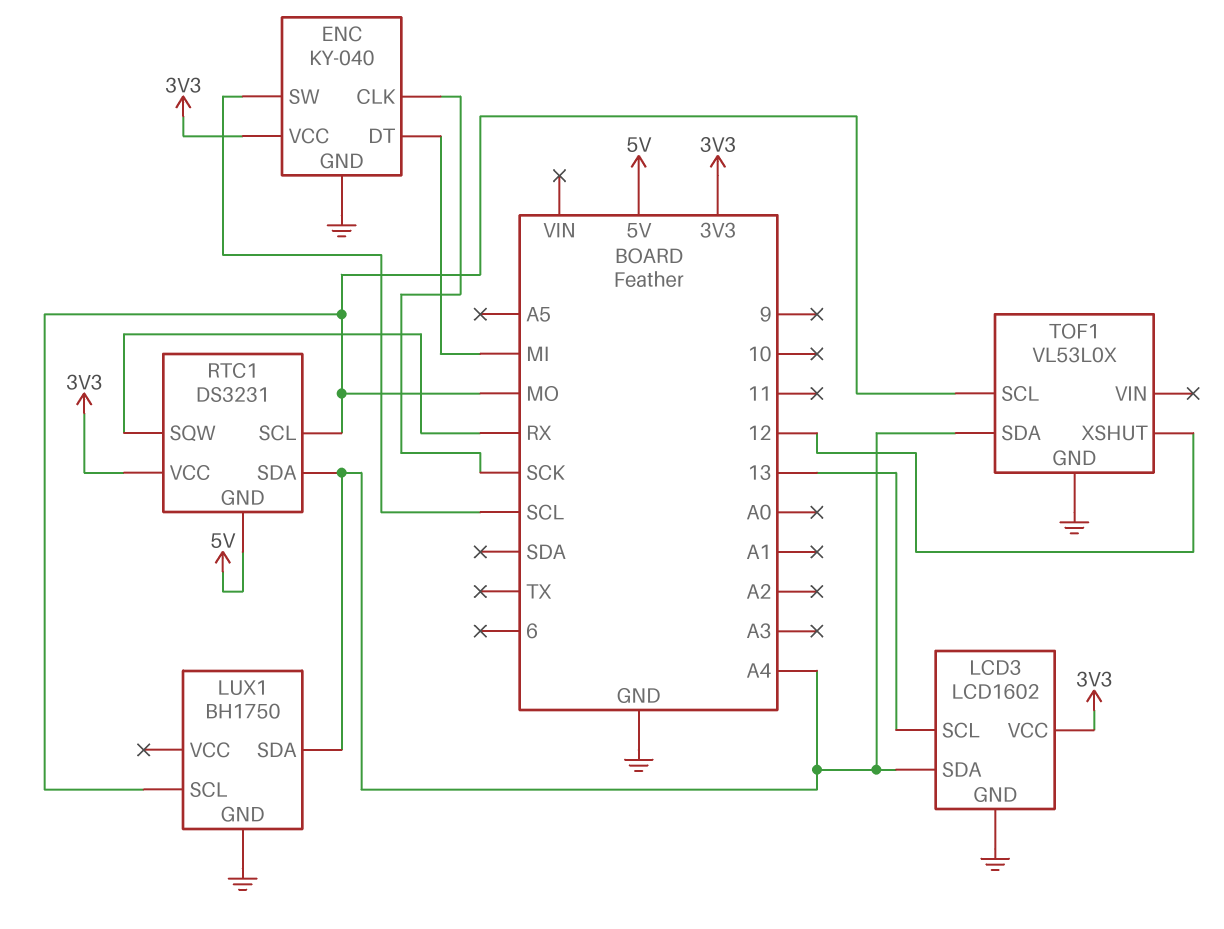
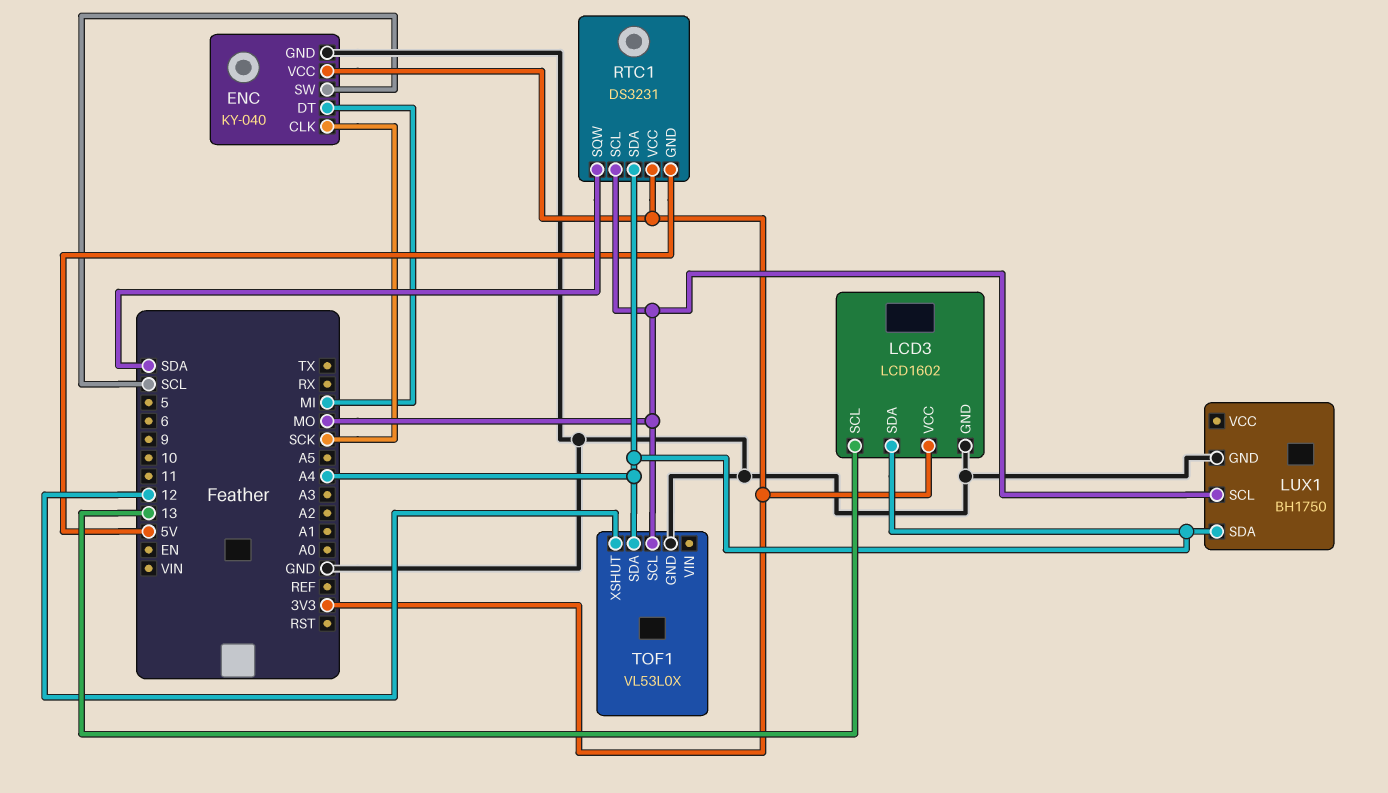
RTC1 pin SQW: RX -> SDA

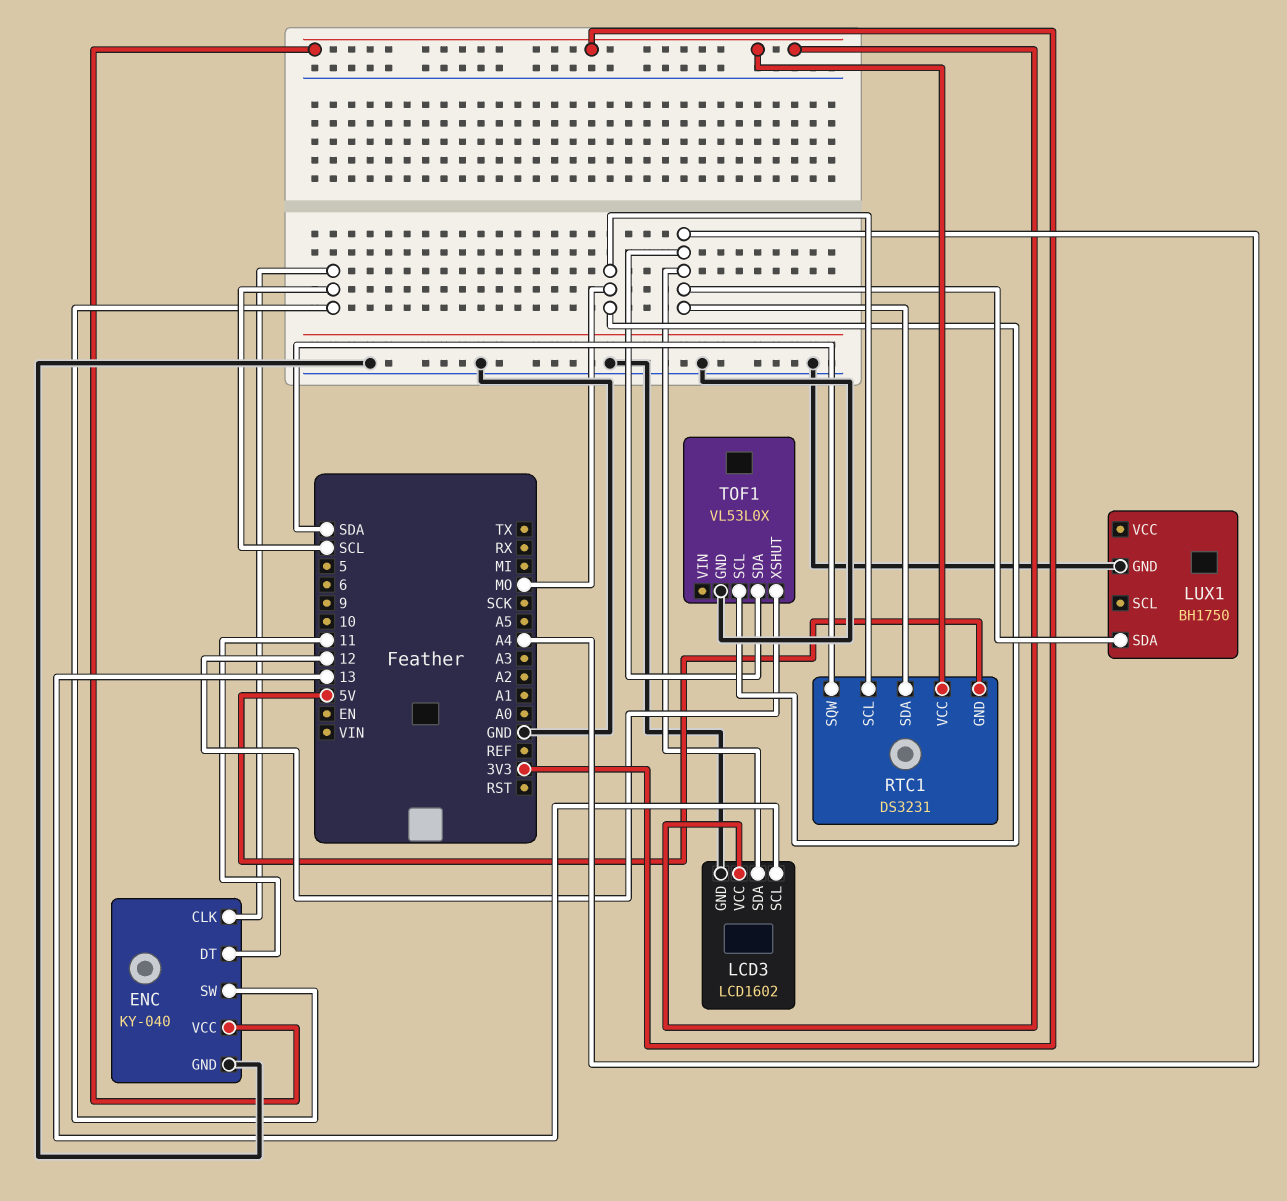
ENC pin CLK: SCK -> SCL
ENC pin DT: MI -> 11
LUX1 pin SCL: MO -> none

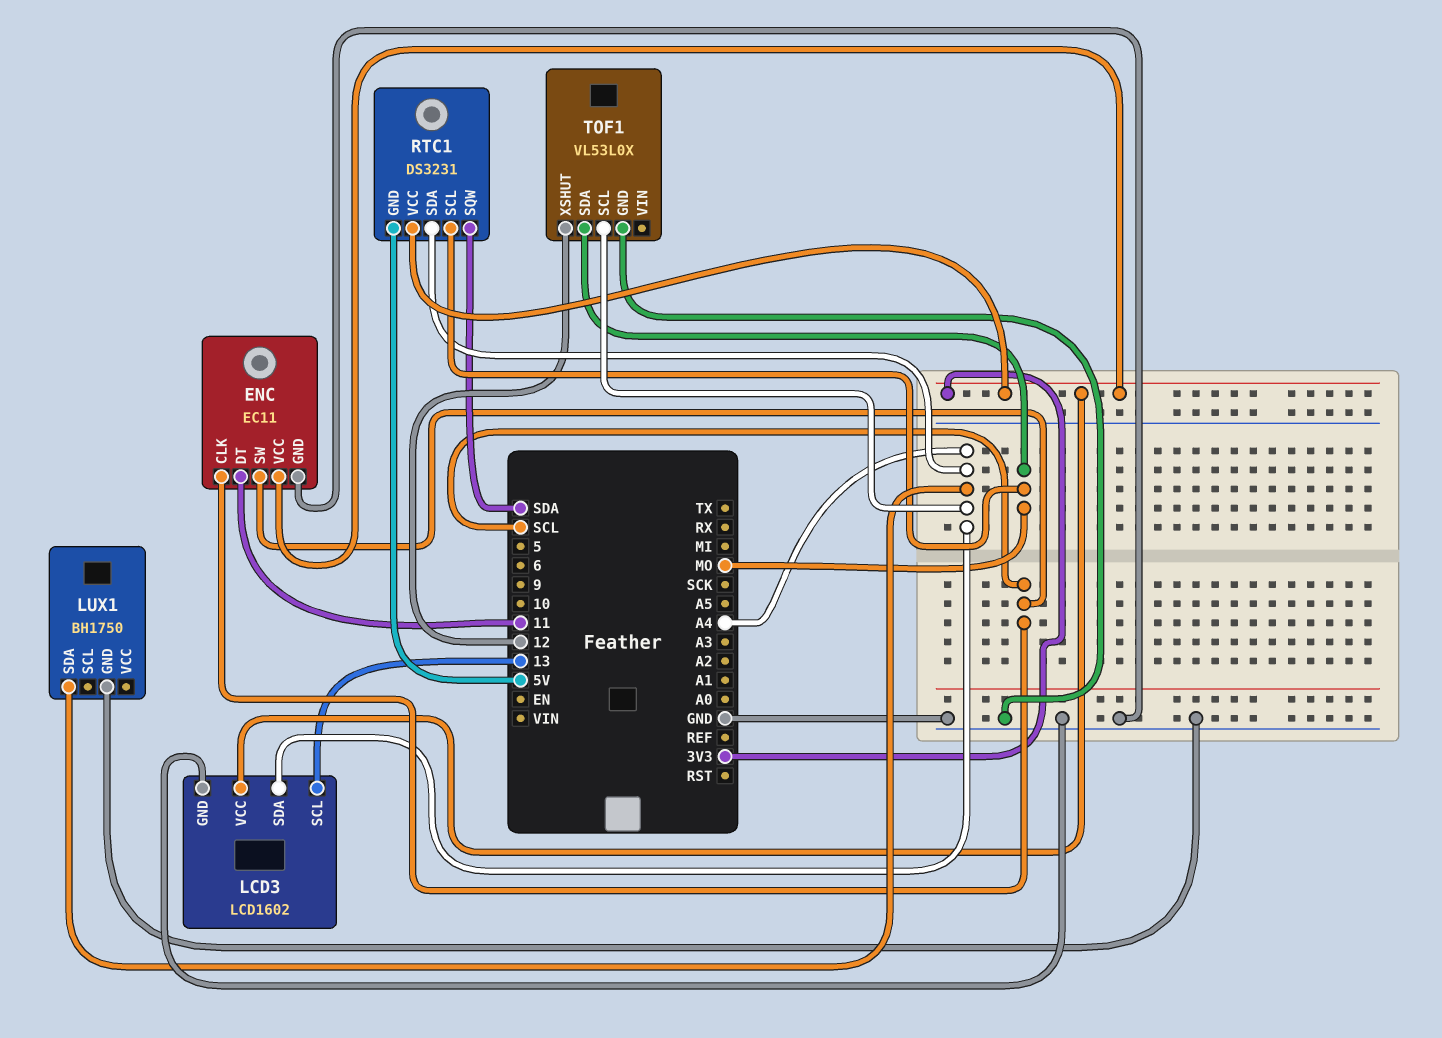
ENC: KY-040 -> EC11
TOF1 pin SCL: MO -> A4
TOF1 pin SDA: A4 -> MO

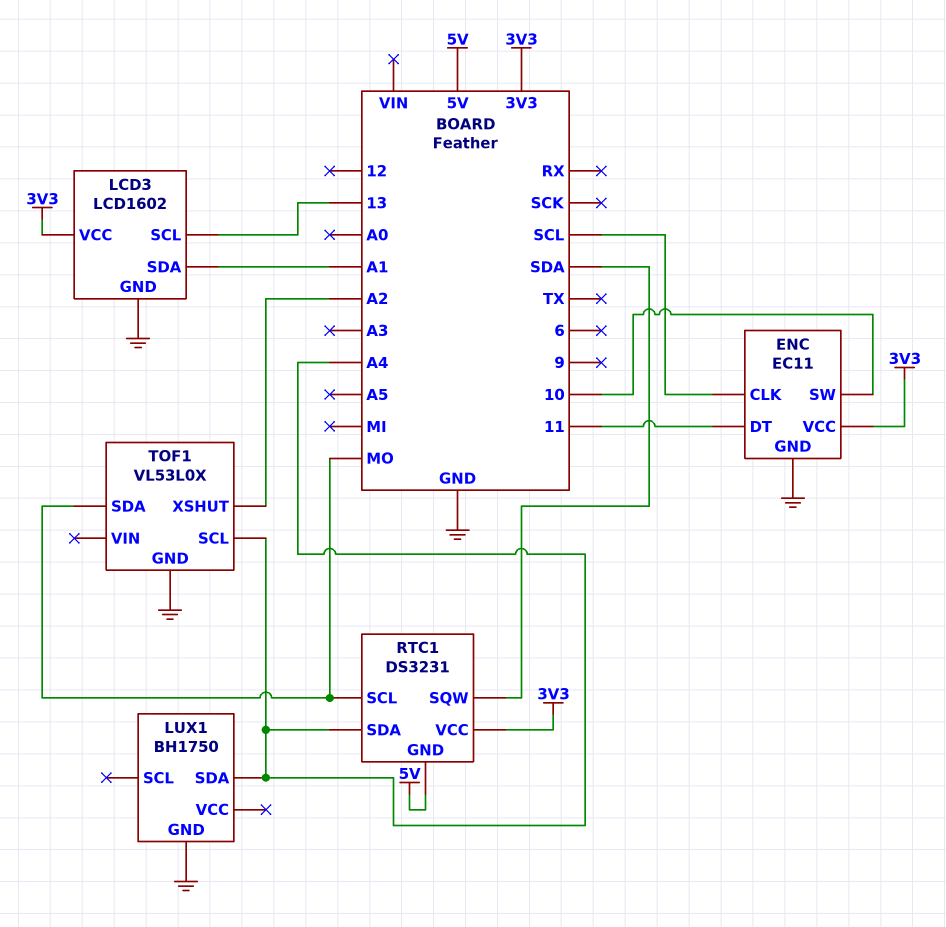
ENC pin SW: SCL -> 10
LCD3 pin SDA: A4 -> A1
TOF1 pin XSHUT: 12 -> A2

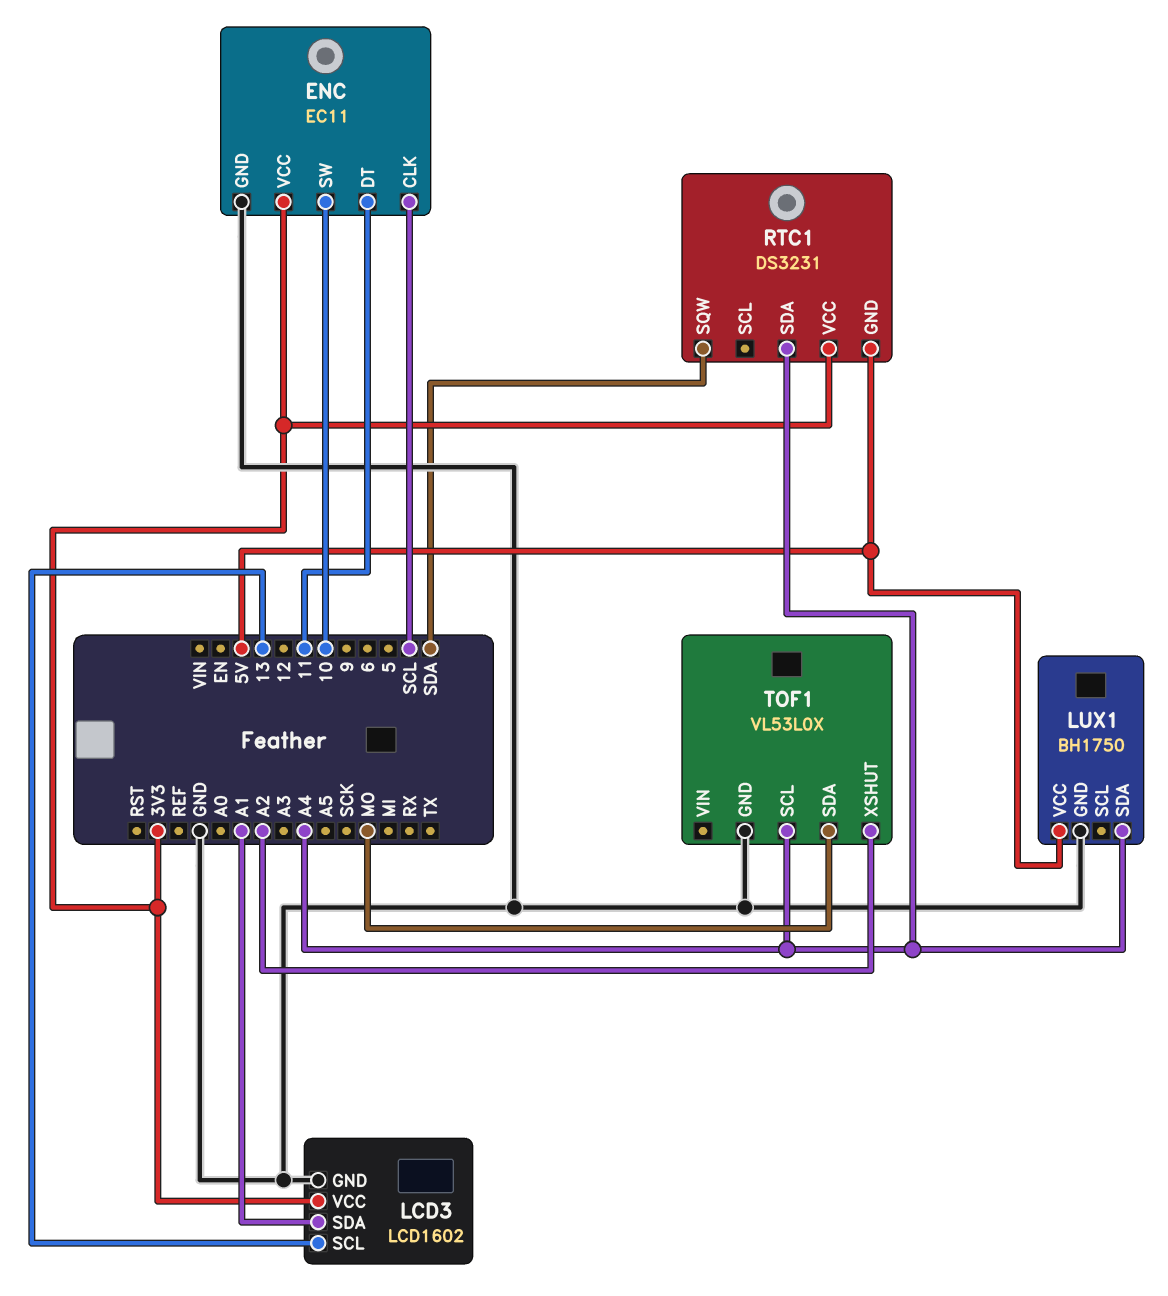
LUX1 pin VCC: none -> 5V
RTC1 pin SCL: MO -> none

